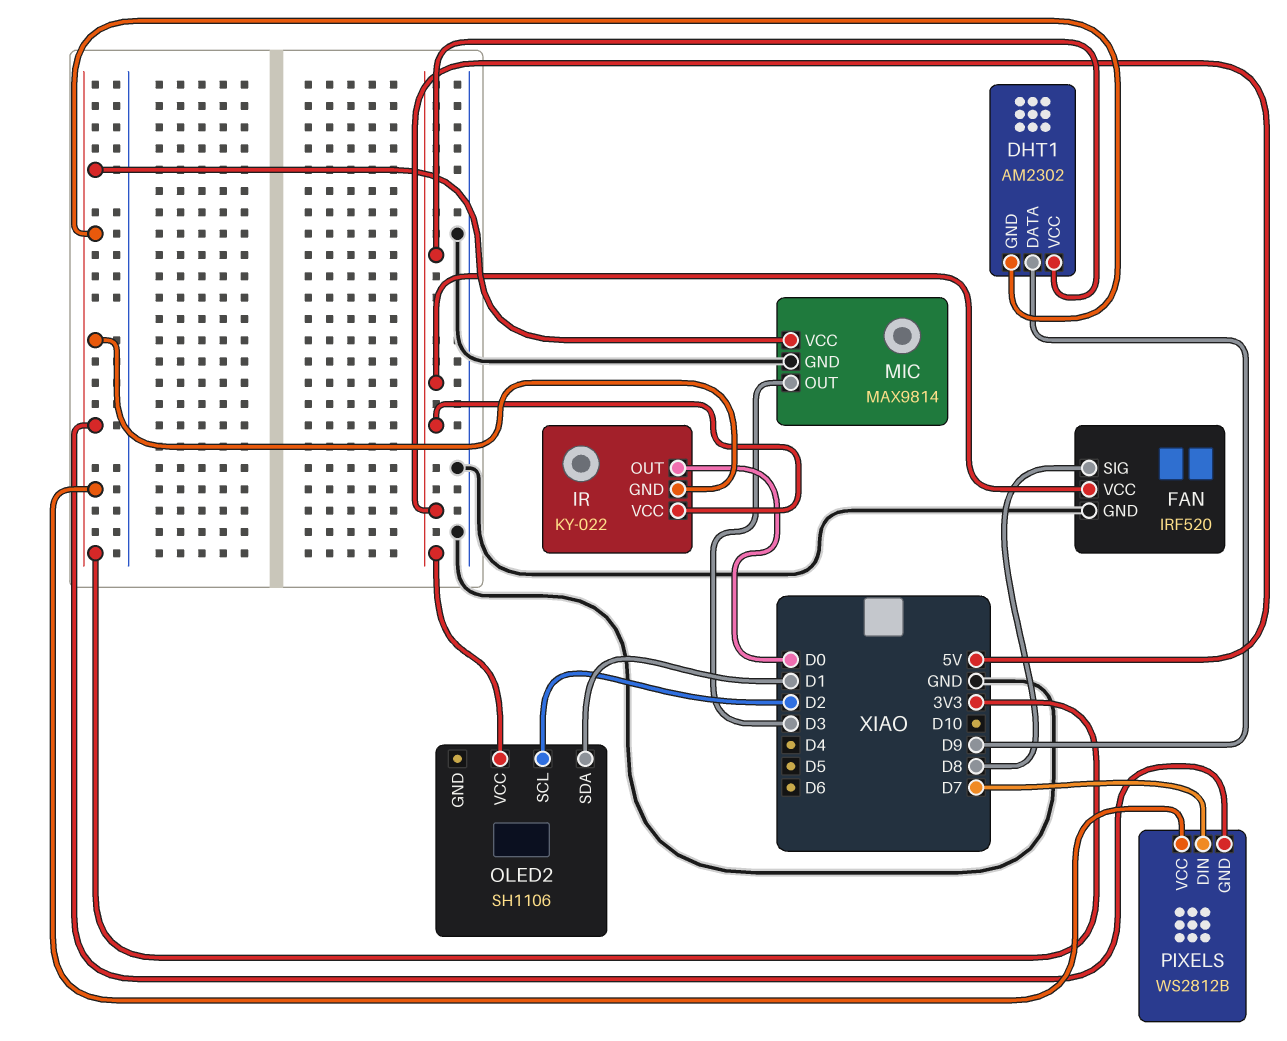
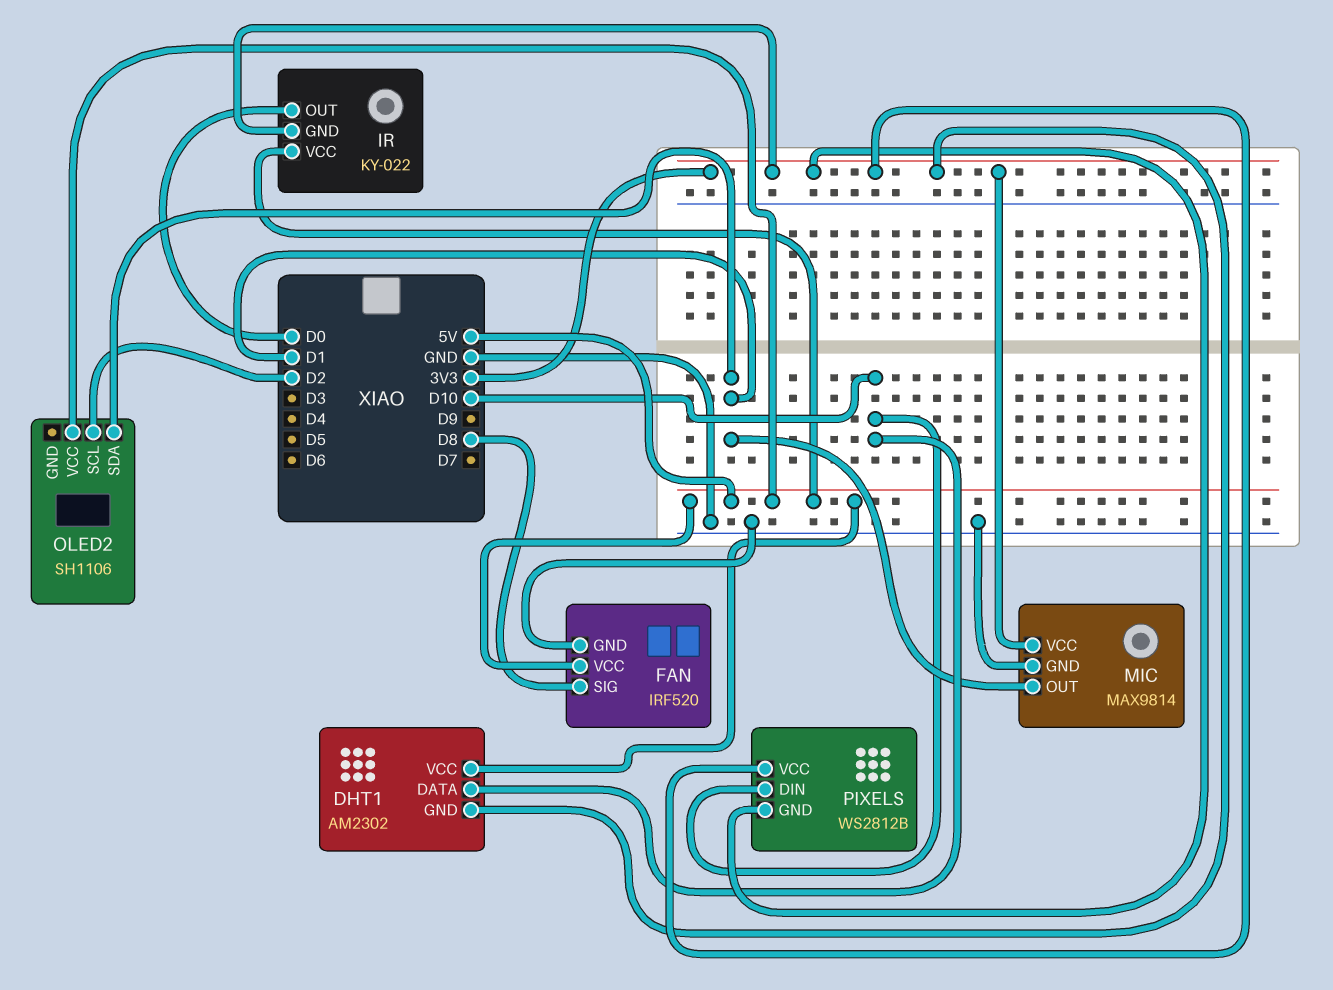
DHT1 pin DATA: D9 -> D10
MIC pin OUT: D3 -> D1
PIXELS pin DIN: D7 -> D10

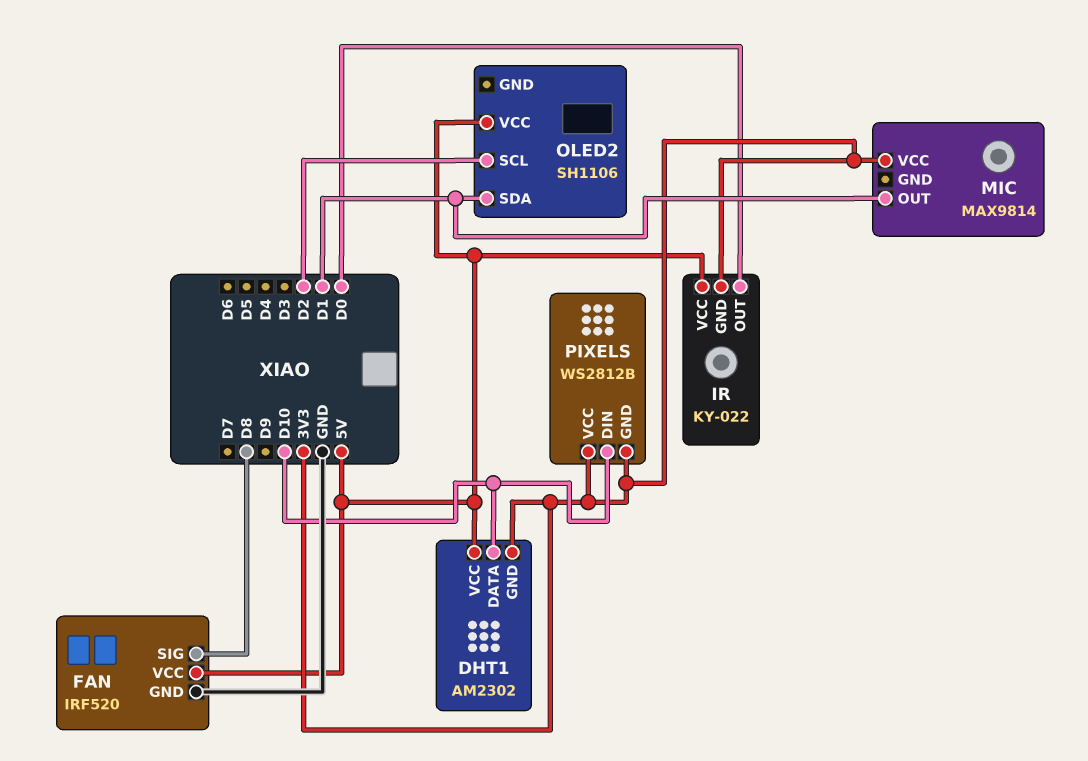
MIC pin GND: GND -> none

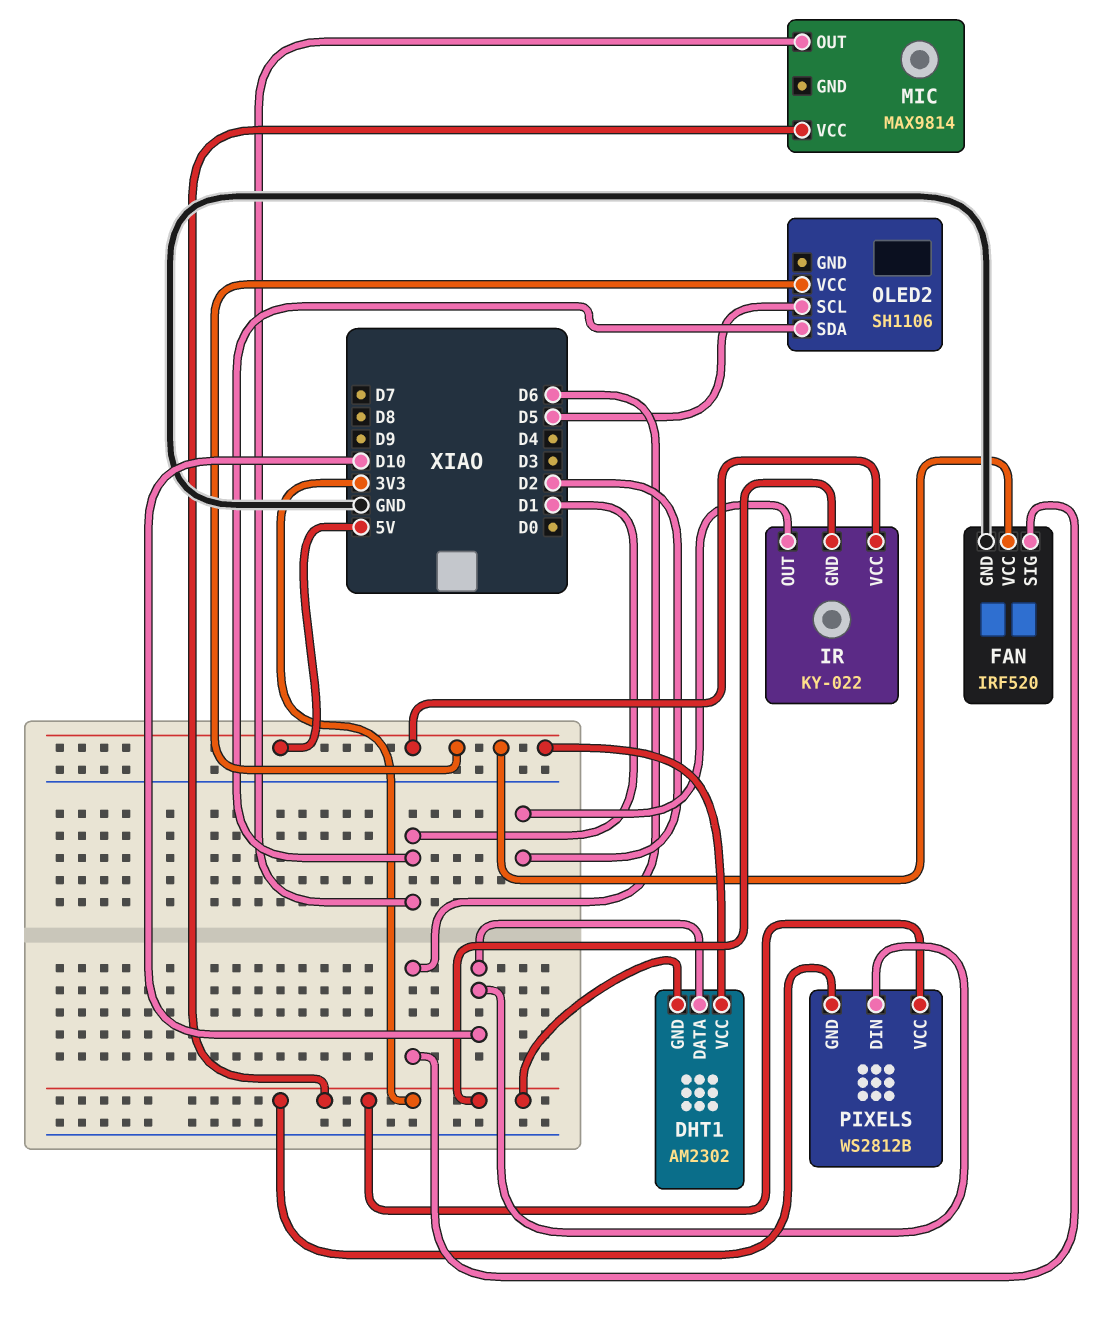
FAN pin SIG: D8 -> D6
IR pin OUT: D0 -> D2
OLED2 pin SCL: D2 -> D5

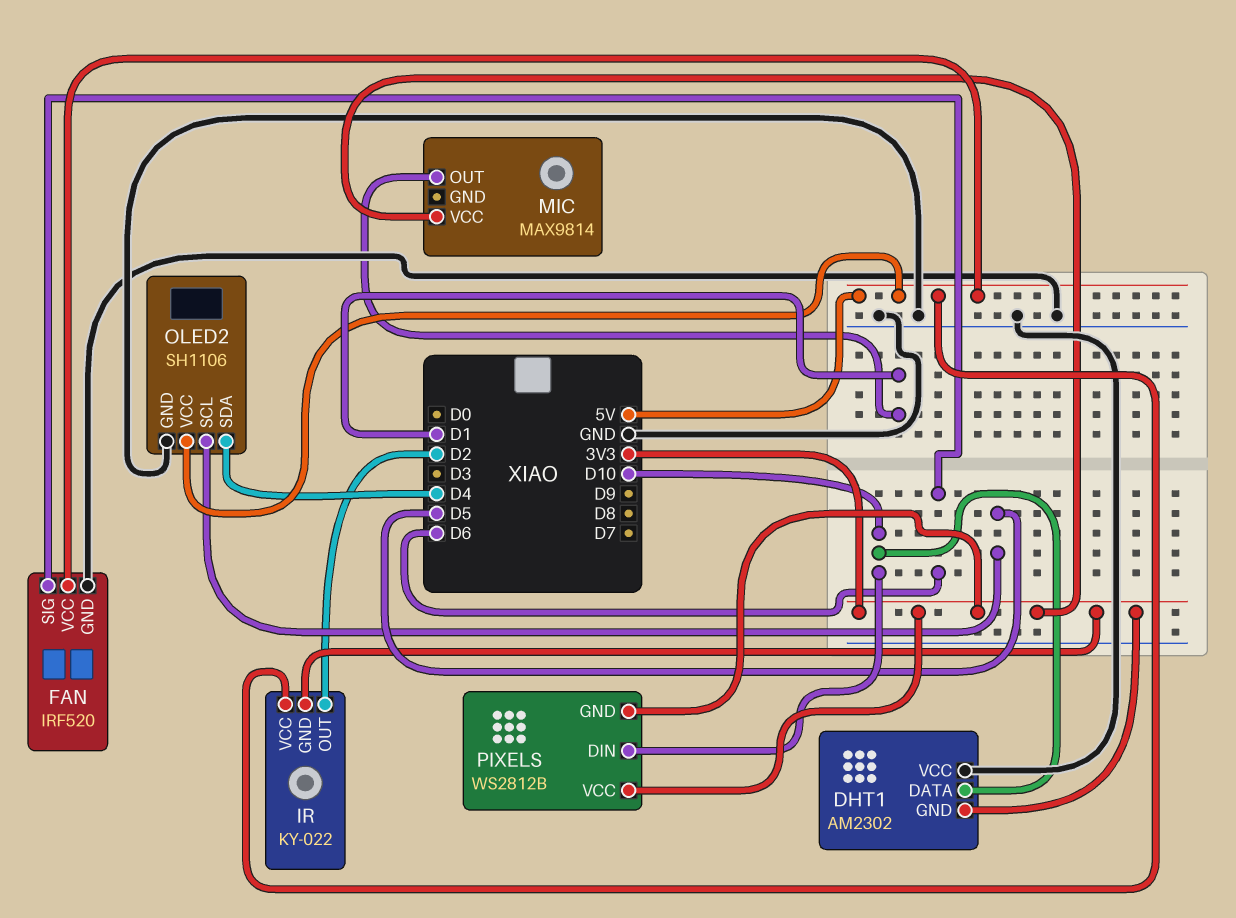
DHT1 pin VCC: 5V -> GND
OLED2 pin GND: none -> GND
OLED2 pin SDA: D1 -> D4

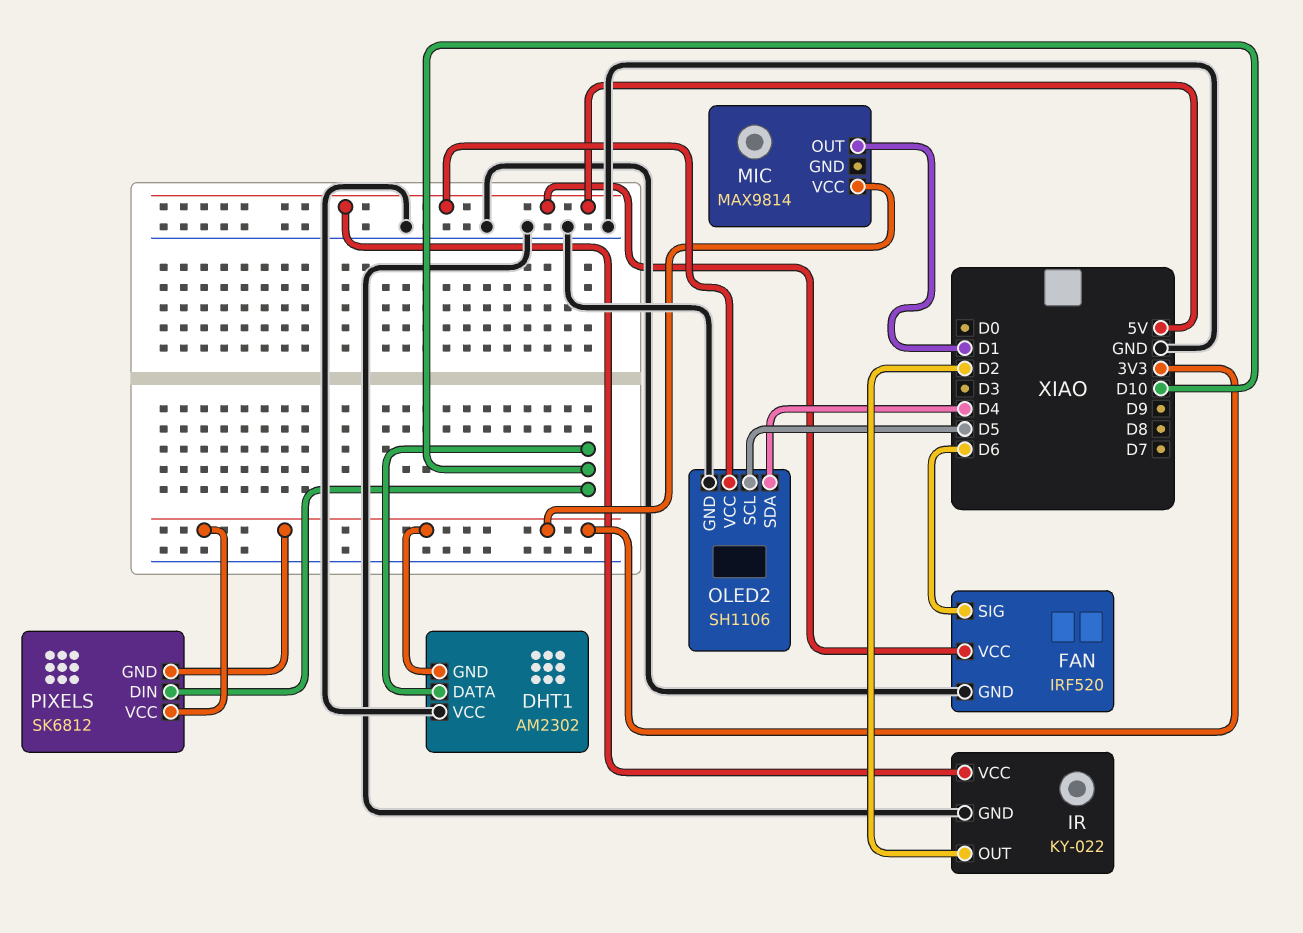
IR pin GND: 3V3 -> GND
PIXELS: WS2812B -> SK6812

